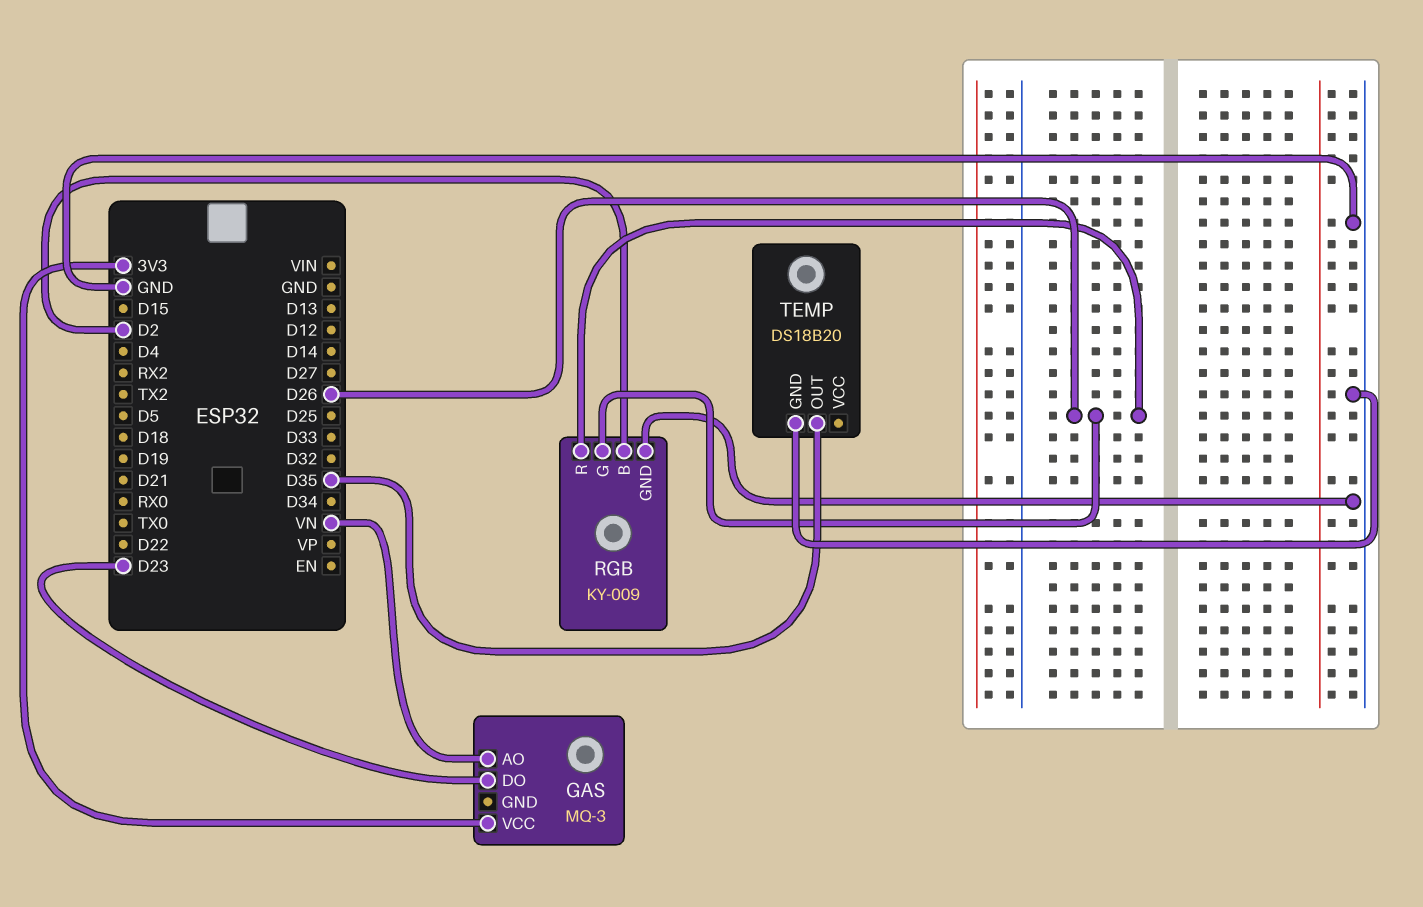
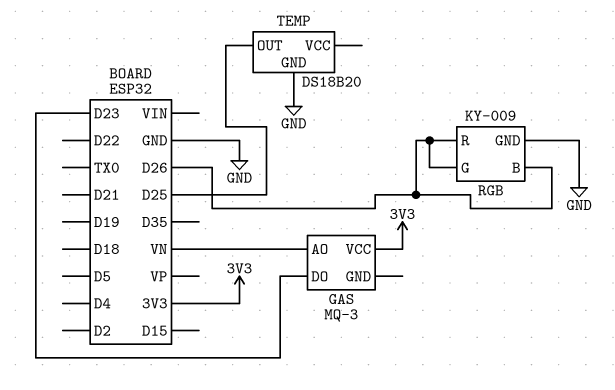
RGB pin B: D2 -> D26
TEMP pin OUT: D35 -> D25

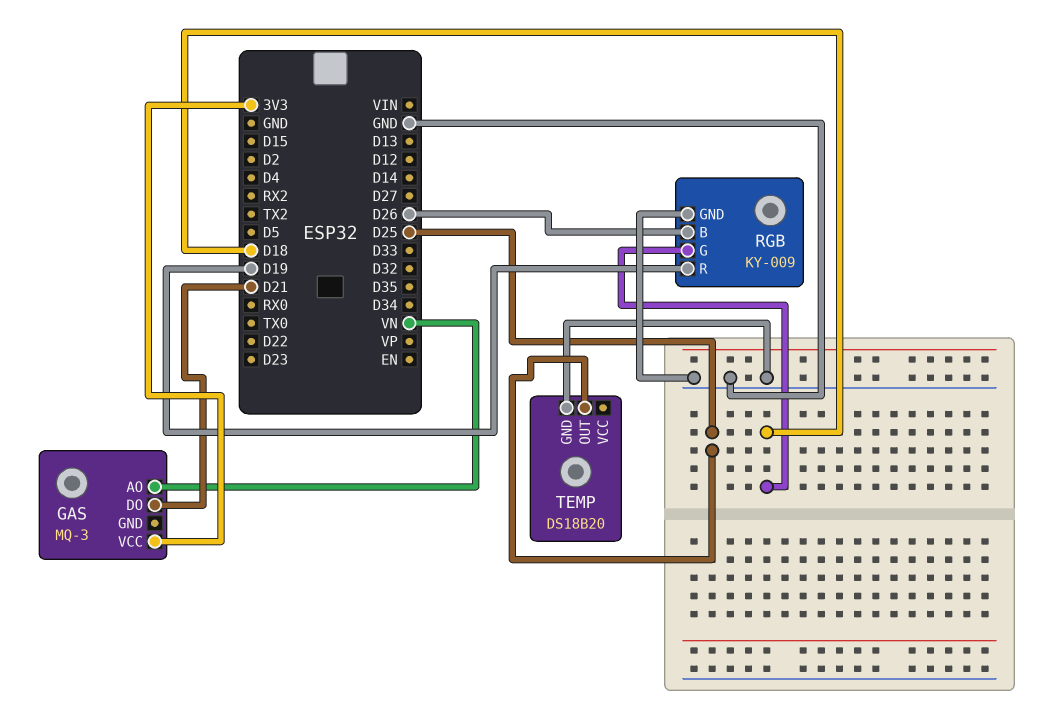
GAS pin DO: D23 -> D21
RGB pin G: D26 -> D18
RGB pin R: D26 -> D19

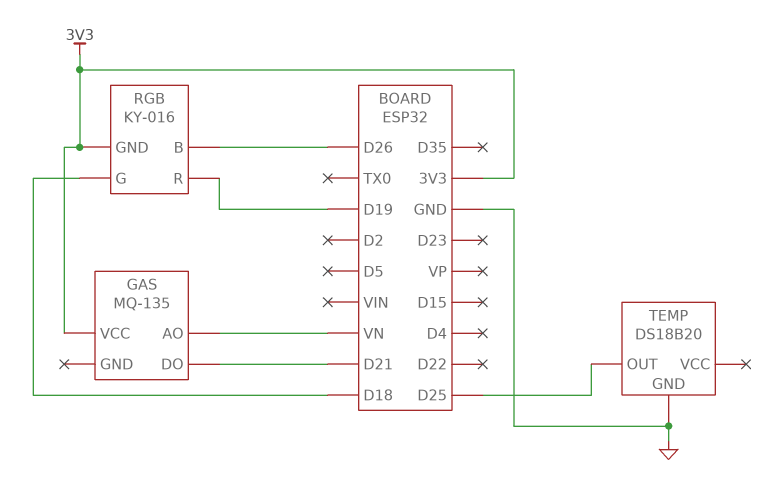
GAS: MQ-3 -> MQ-135
RGB: KY-009 -> KY-016
RGB pin GND: GND -> 3V3

